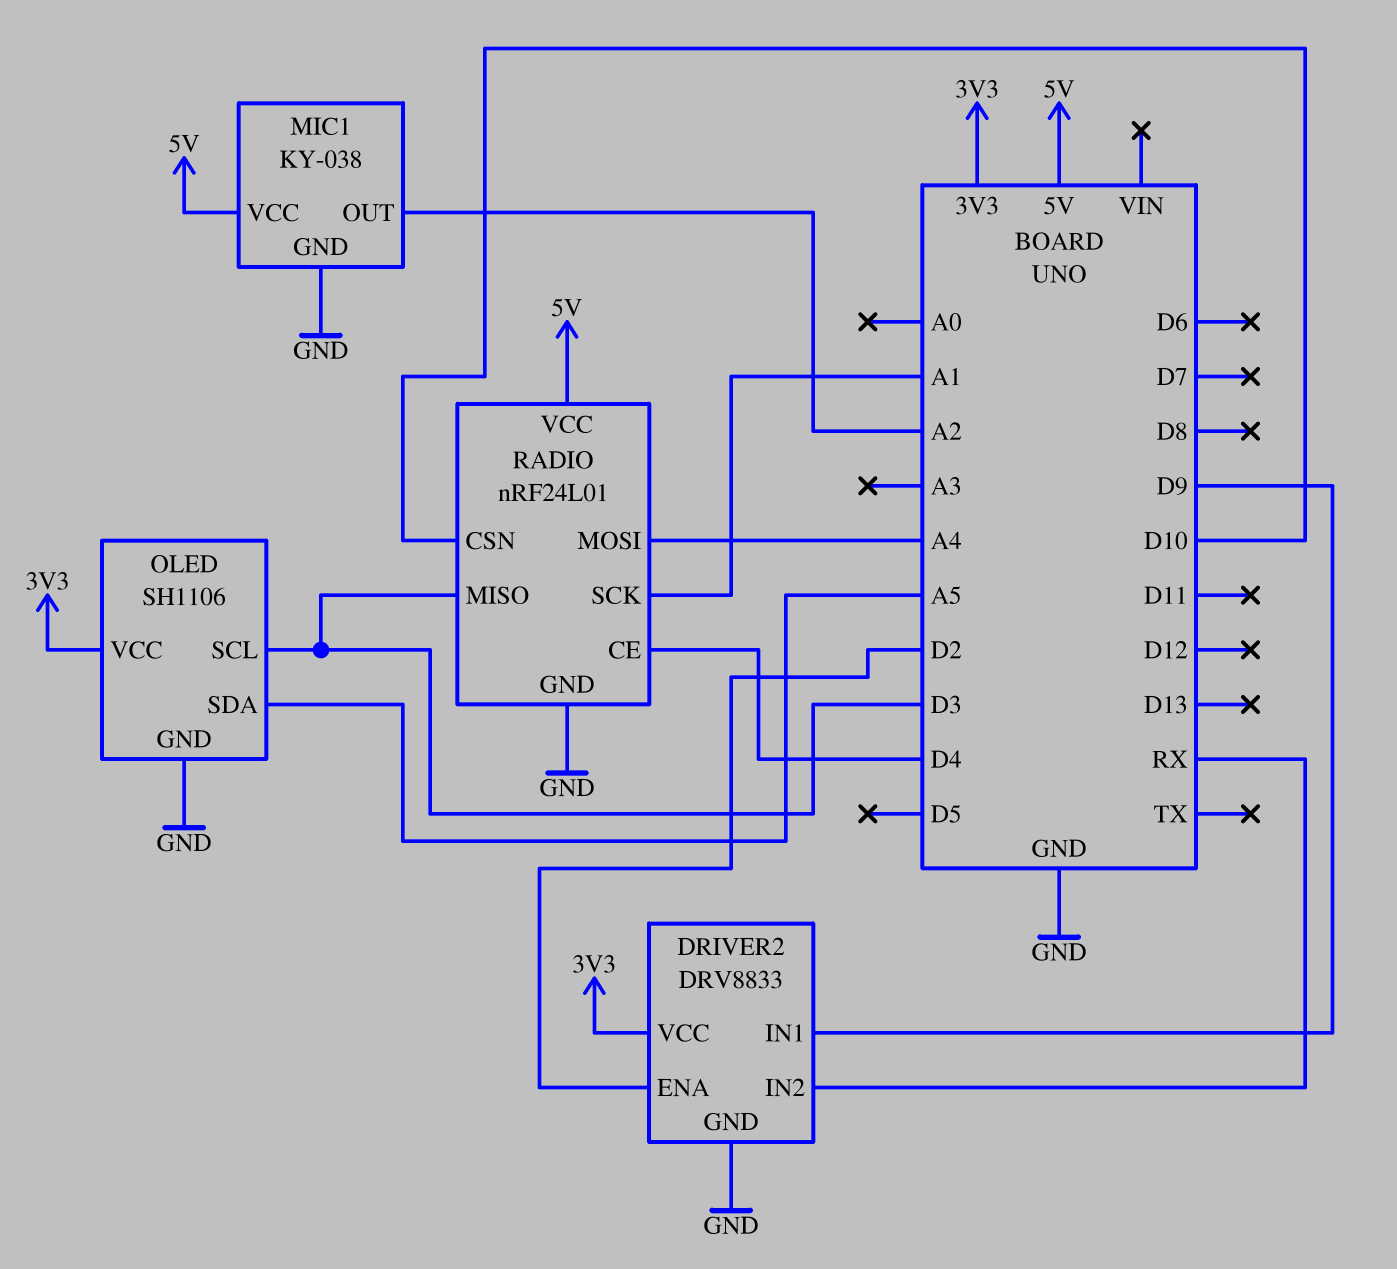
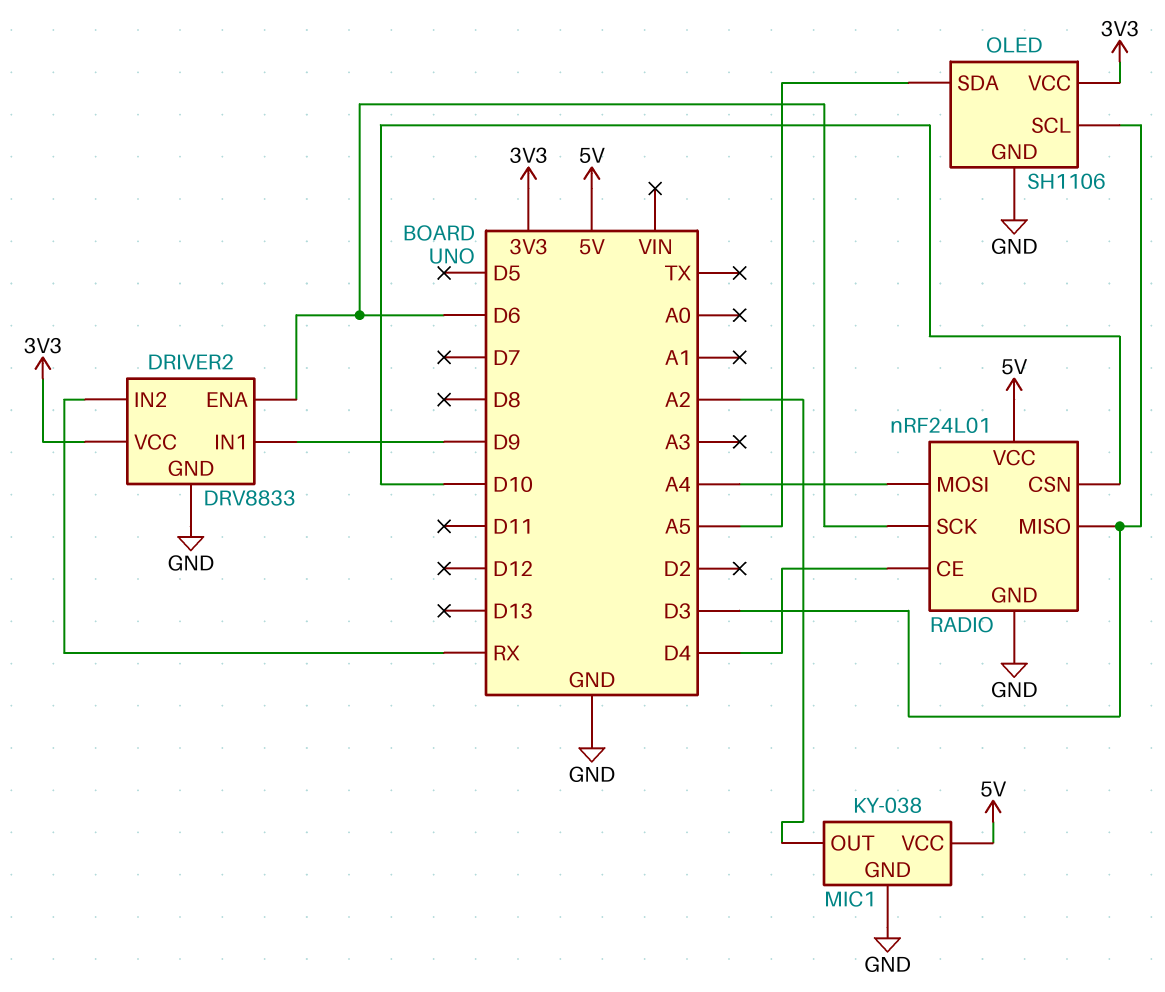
DRIVER2 pin ENA: D2 -> D6
RADIO pin SCK: A1 -> D6

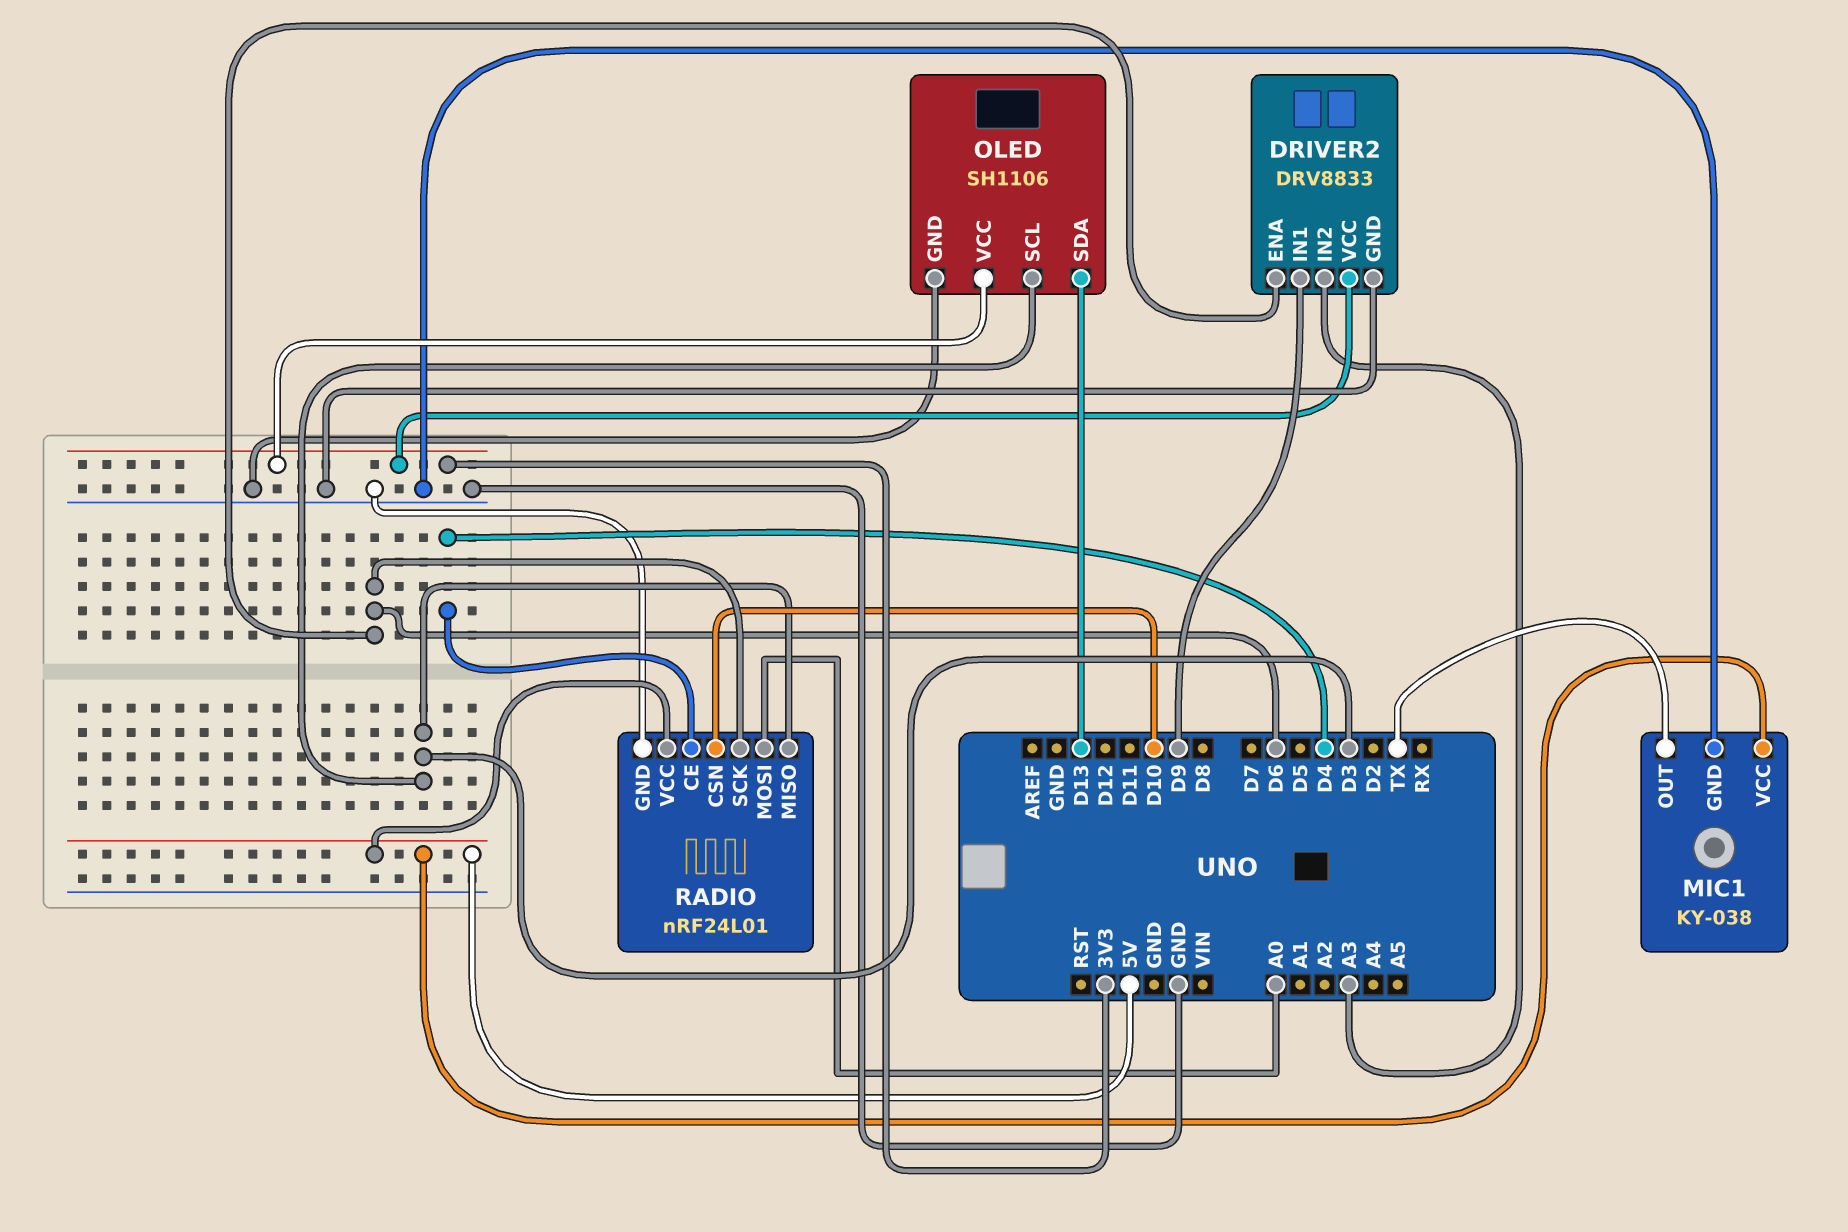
DRIVER2 pin IN2: RX -> A3
MIC1 pin OUT: A2 -> TX
OLED pin SDA: A5 -> D13
RADIO pin MOSI: A4 -> A0

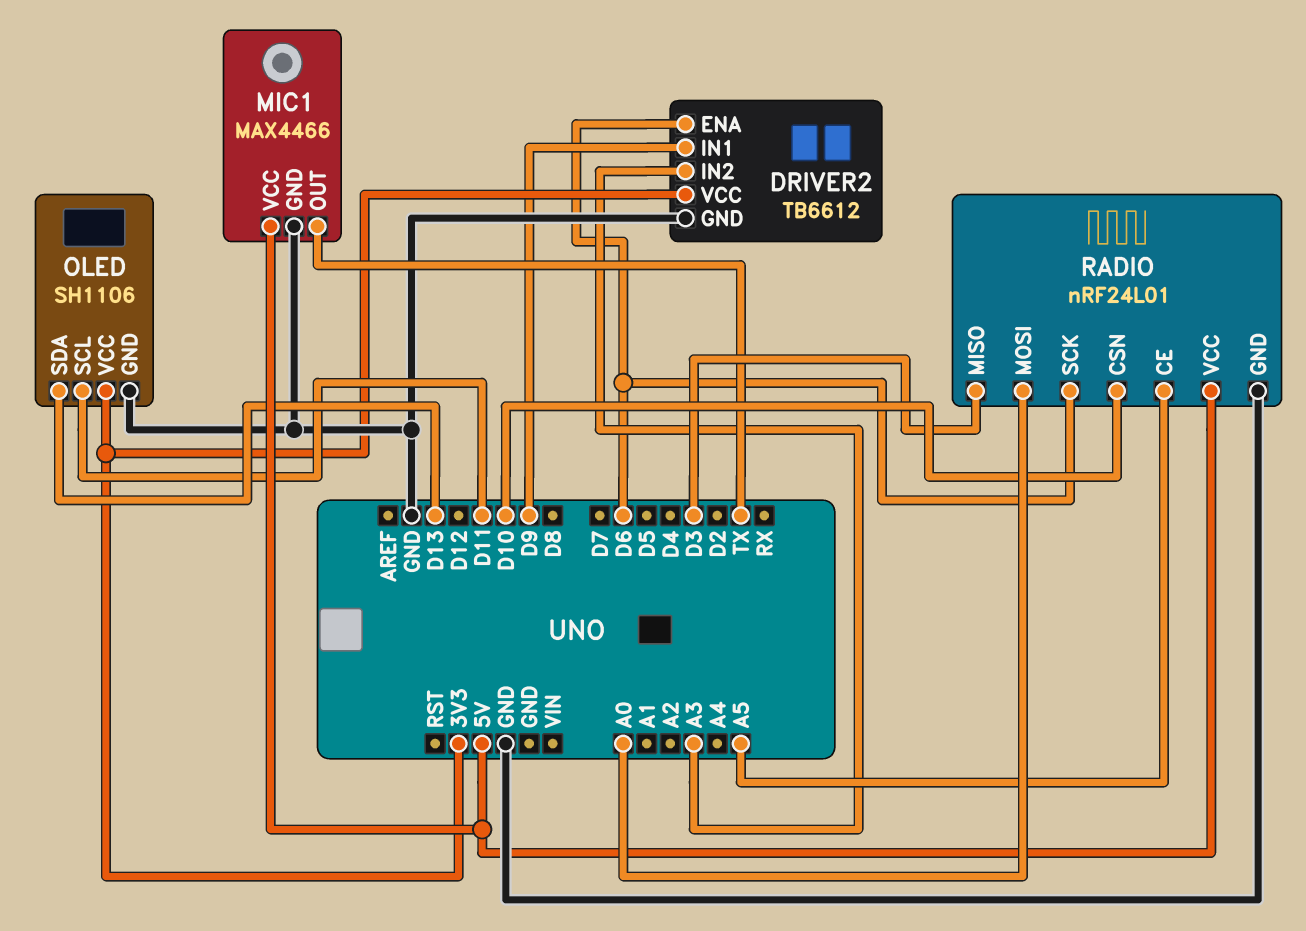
DRIVER2: DRV8833 -> TB6612
MIC1: KY-038 -> MAX4466
OLED pin SCL: D3 -> D11
RADIO pin CE: D4 -> A5

